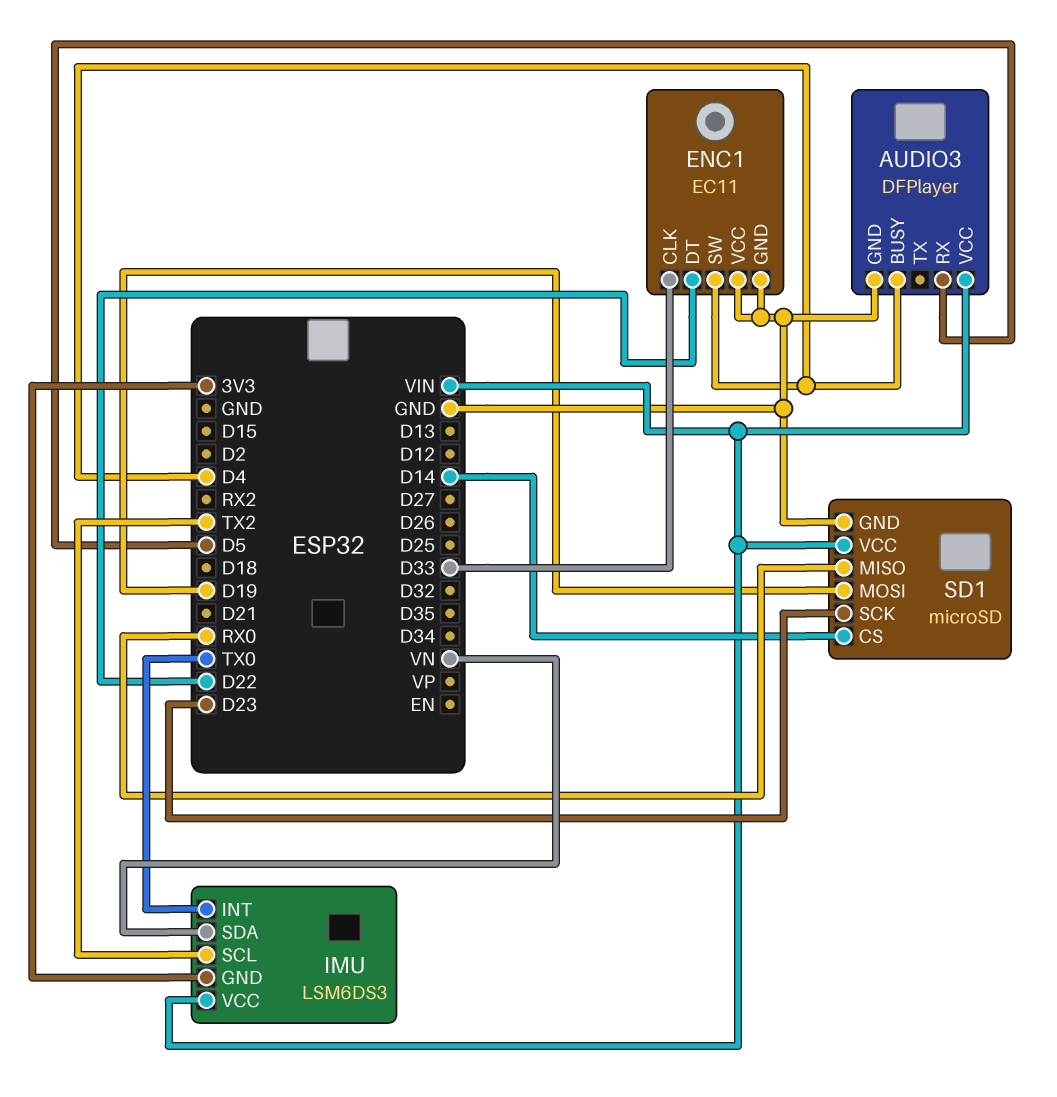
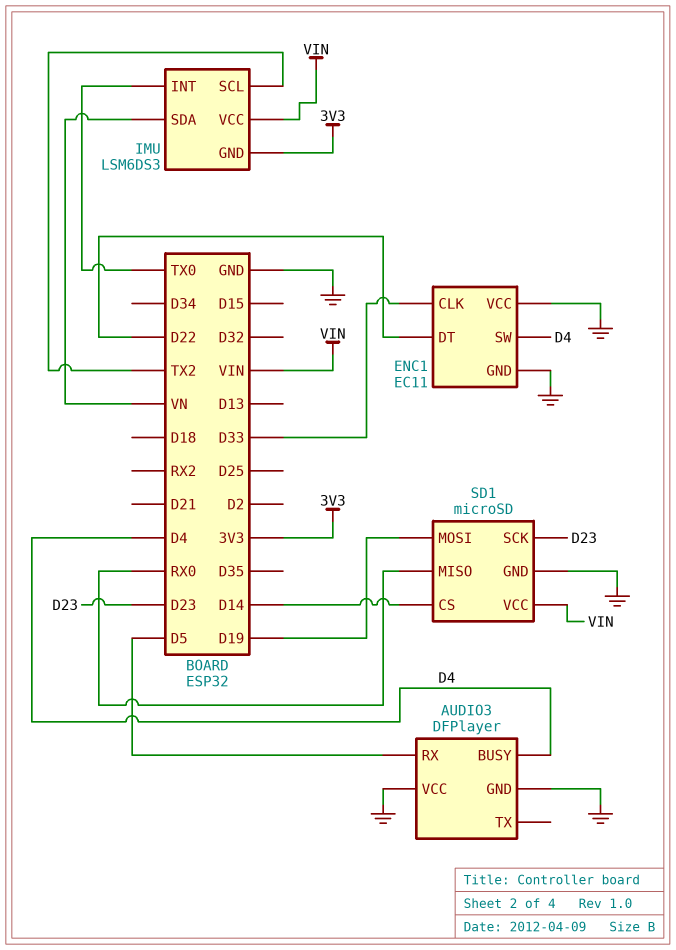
AUDIO3 pin VCC: VIN -> GND

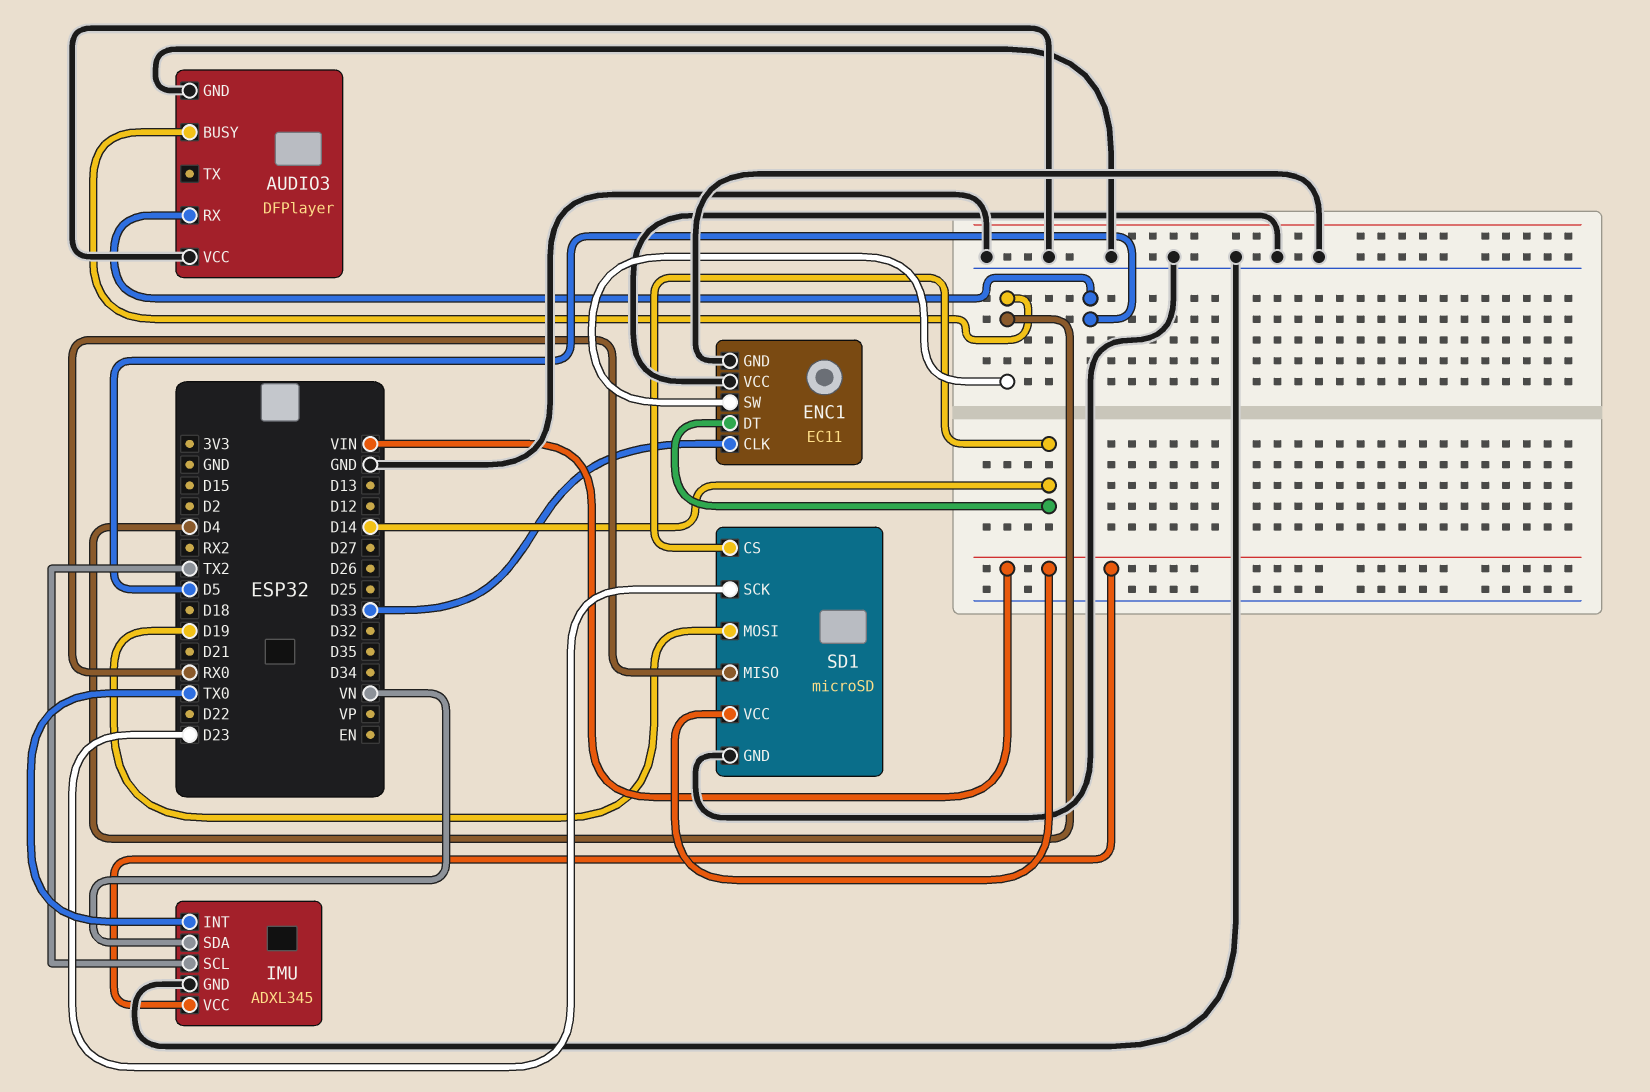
ENC1 pin DT: D22 -> D14
IMU: LSM6DS3 -> ADXL345
IMU pin GND: 3V3 -> GND

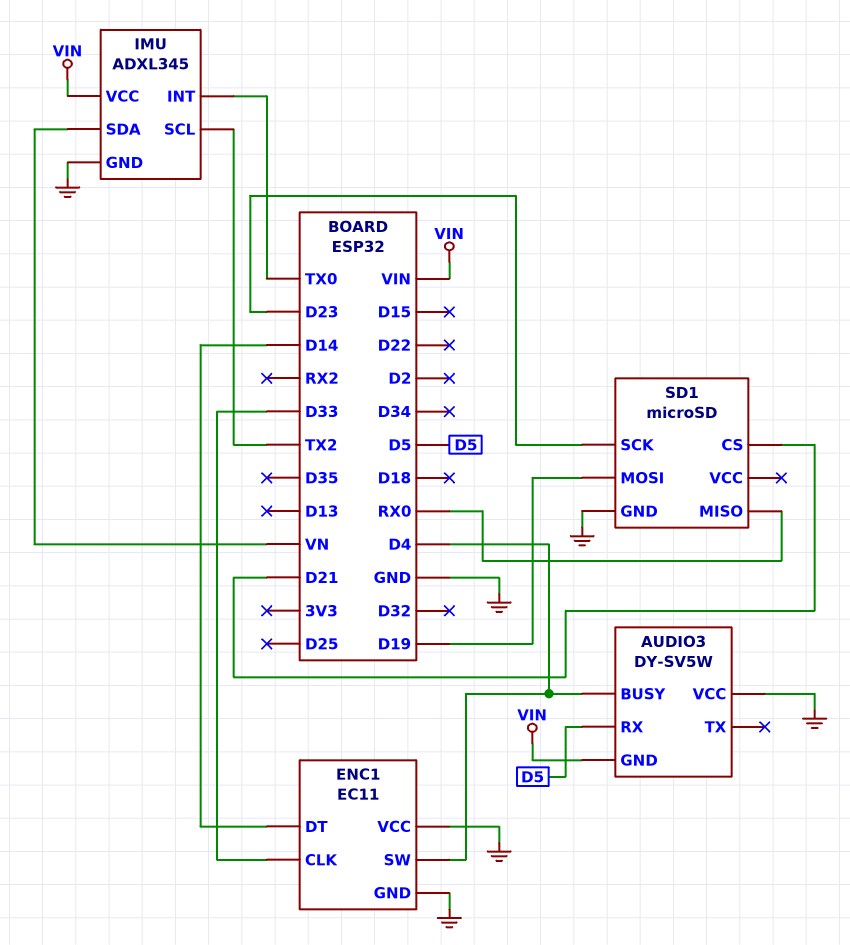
AUDIO3: DFPlayer -> DY-SV5W
AUDIO3 pin GND: GND -> VIN
SD1 pin CS: D14 -> D21
SD1 pin VCC: VIN -> none

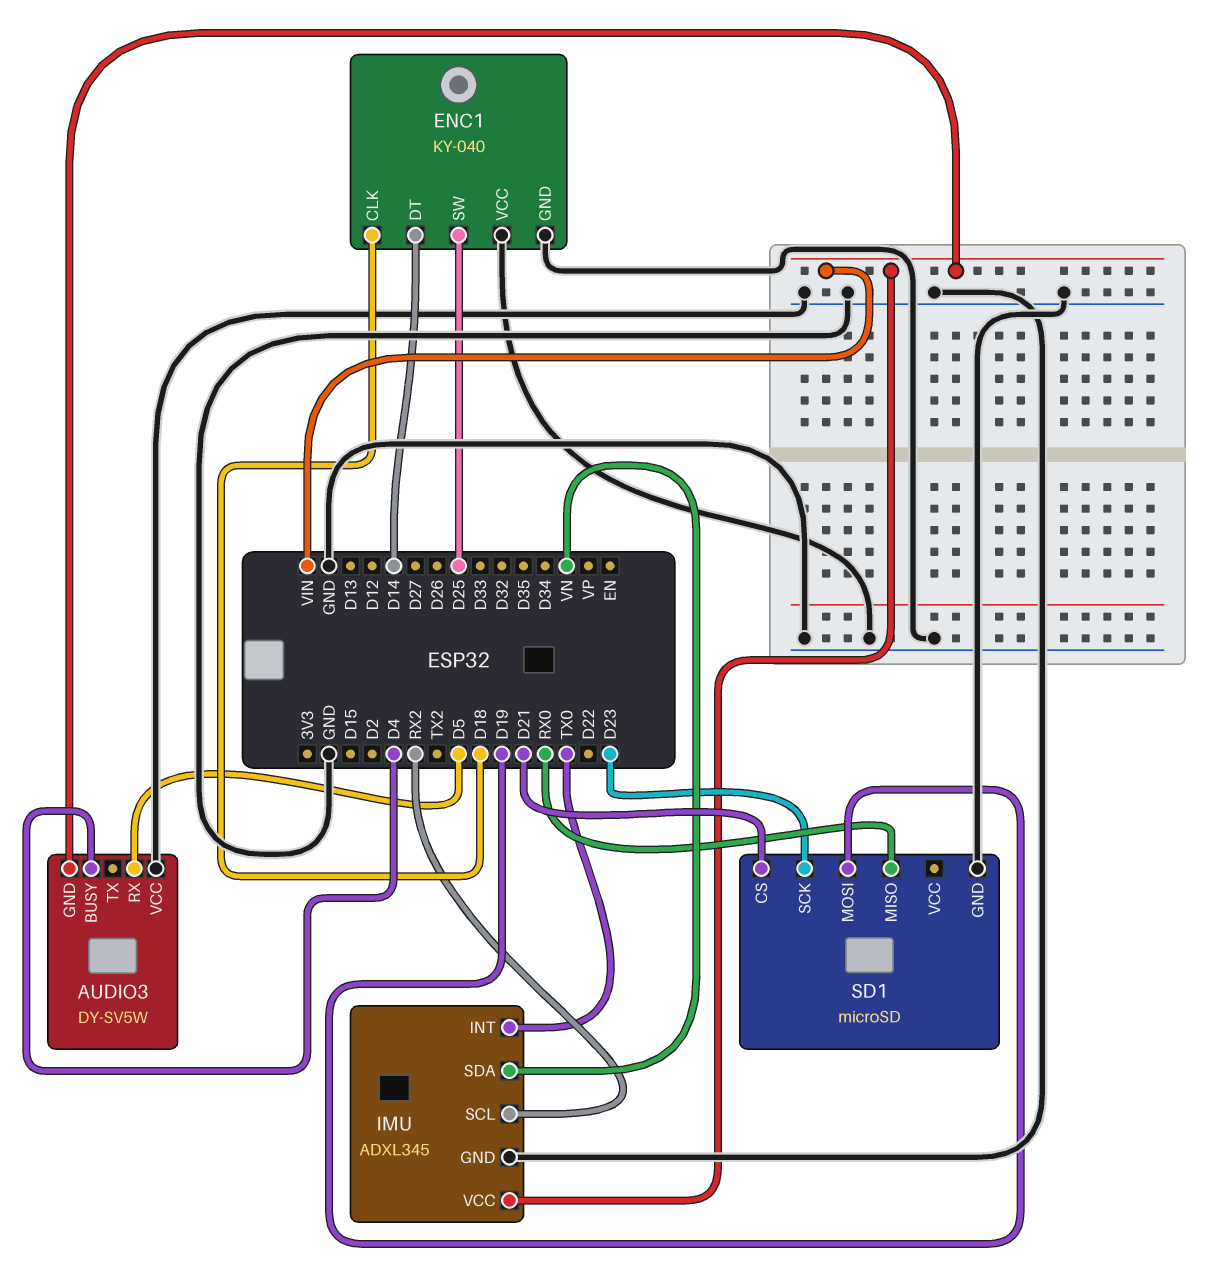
ENC1: EC11 -> KY-040
ENC1 pin CLK: D33 -> D18
ENC1 pin SW: D4 -> D25
IMU pin SCL: TX2 -> RX2

